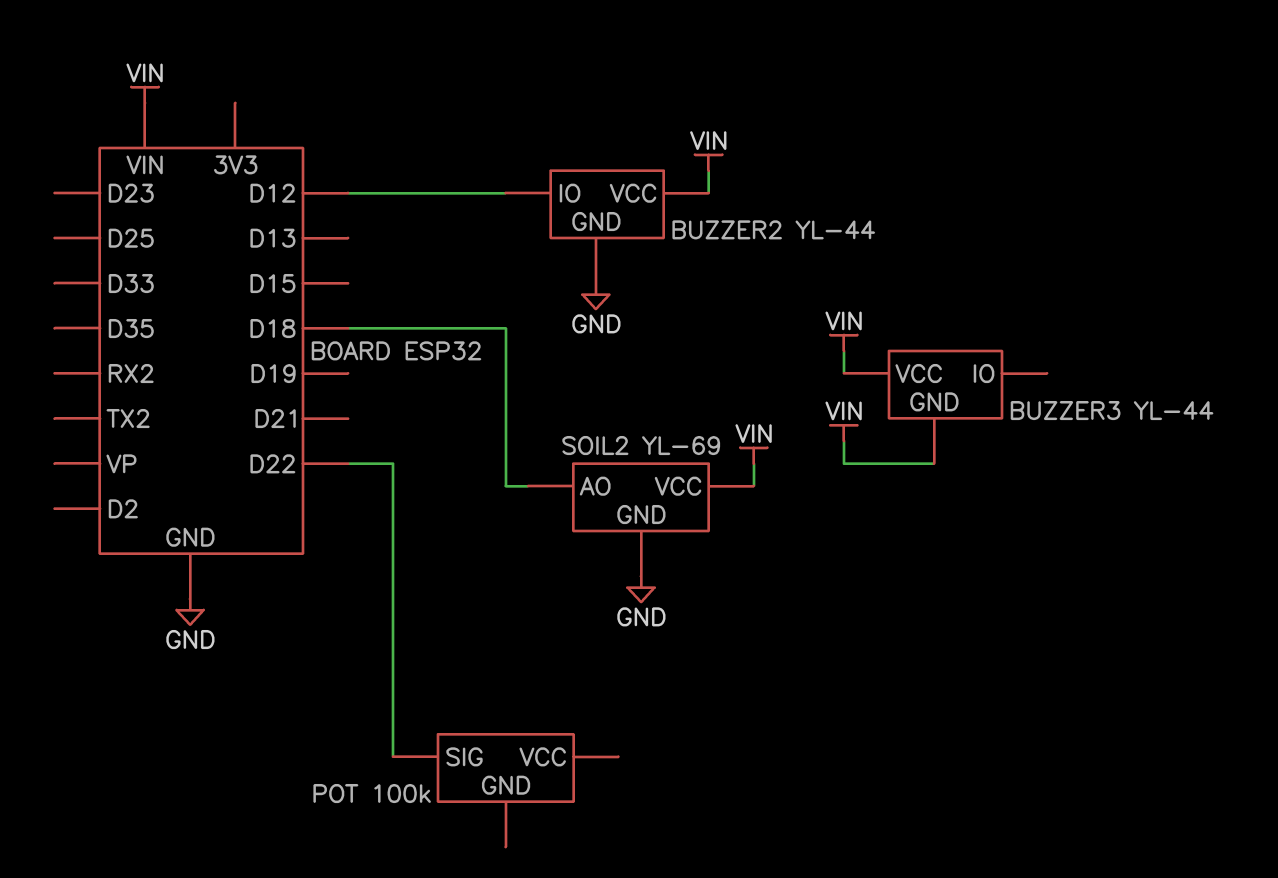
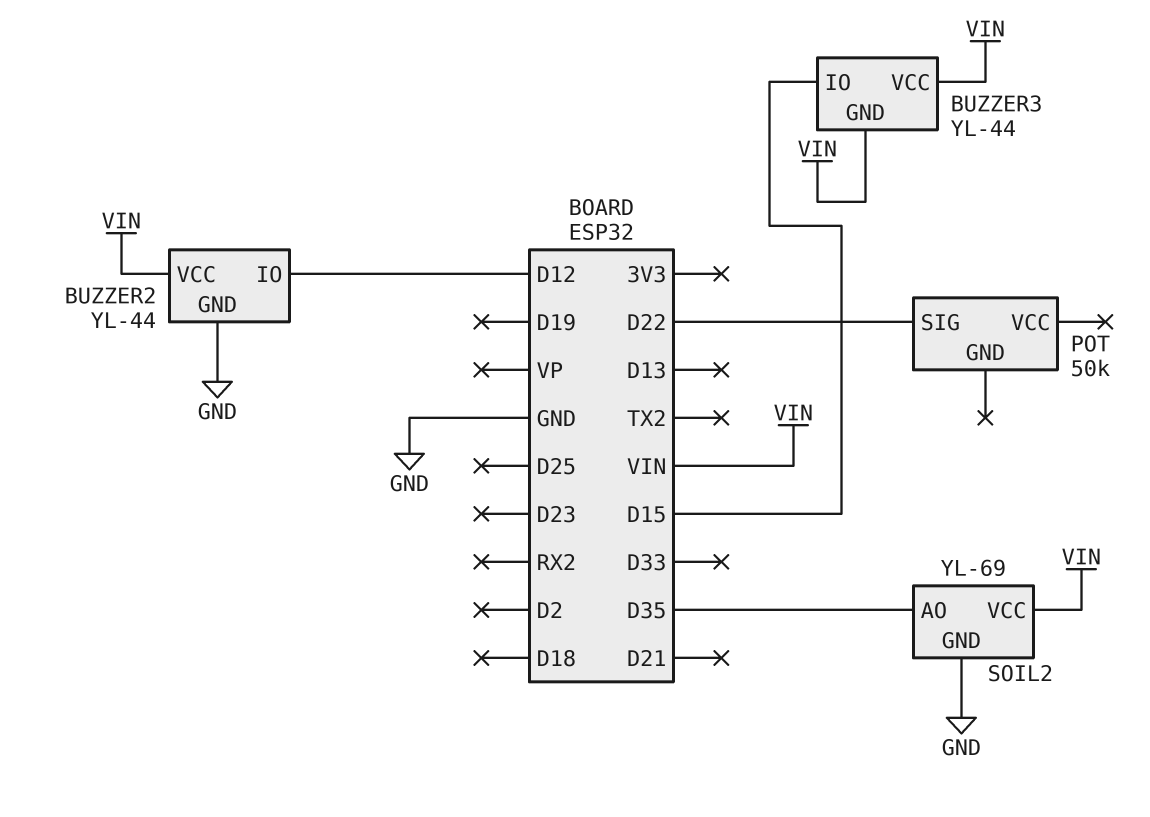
BUZZER3 pin IO: none -> D15
POT: 100k -> 50k
SOIL2 pin AO: D18 -> D35

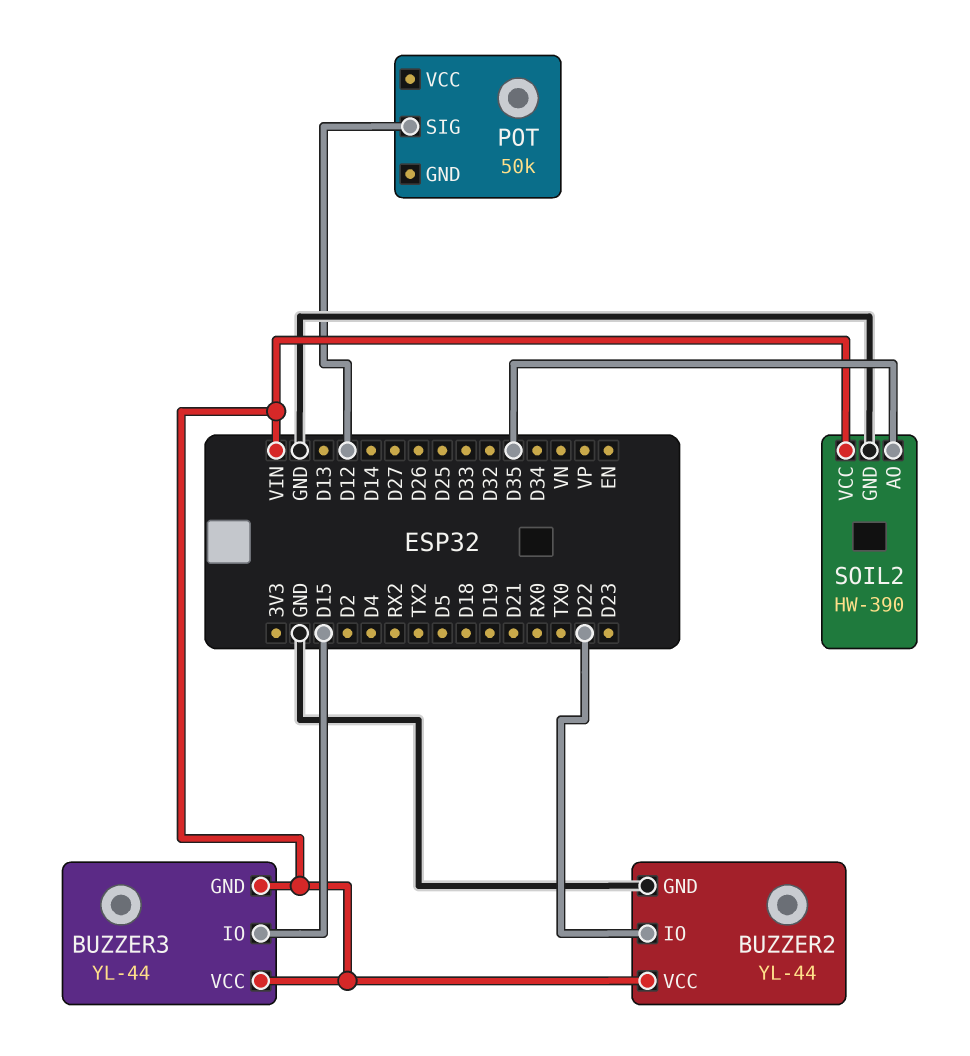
BUZZER2 pin IO: D12 -> D22
POT pin SIG: D22 -> D12
SOIL2: YL-69 -> HW-390

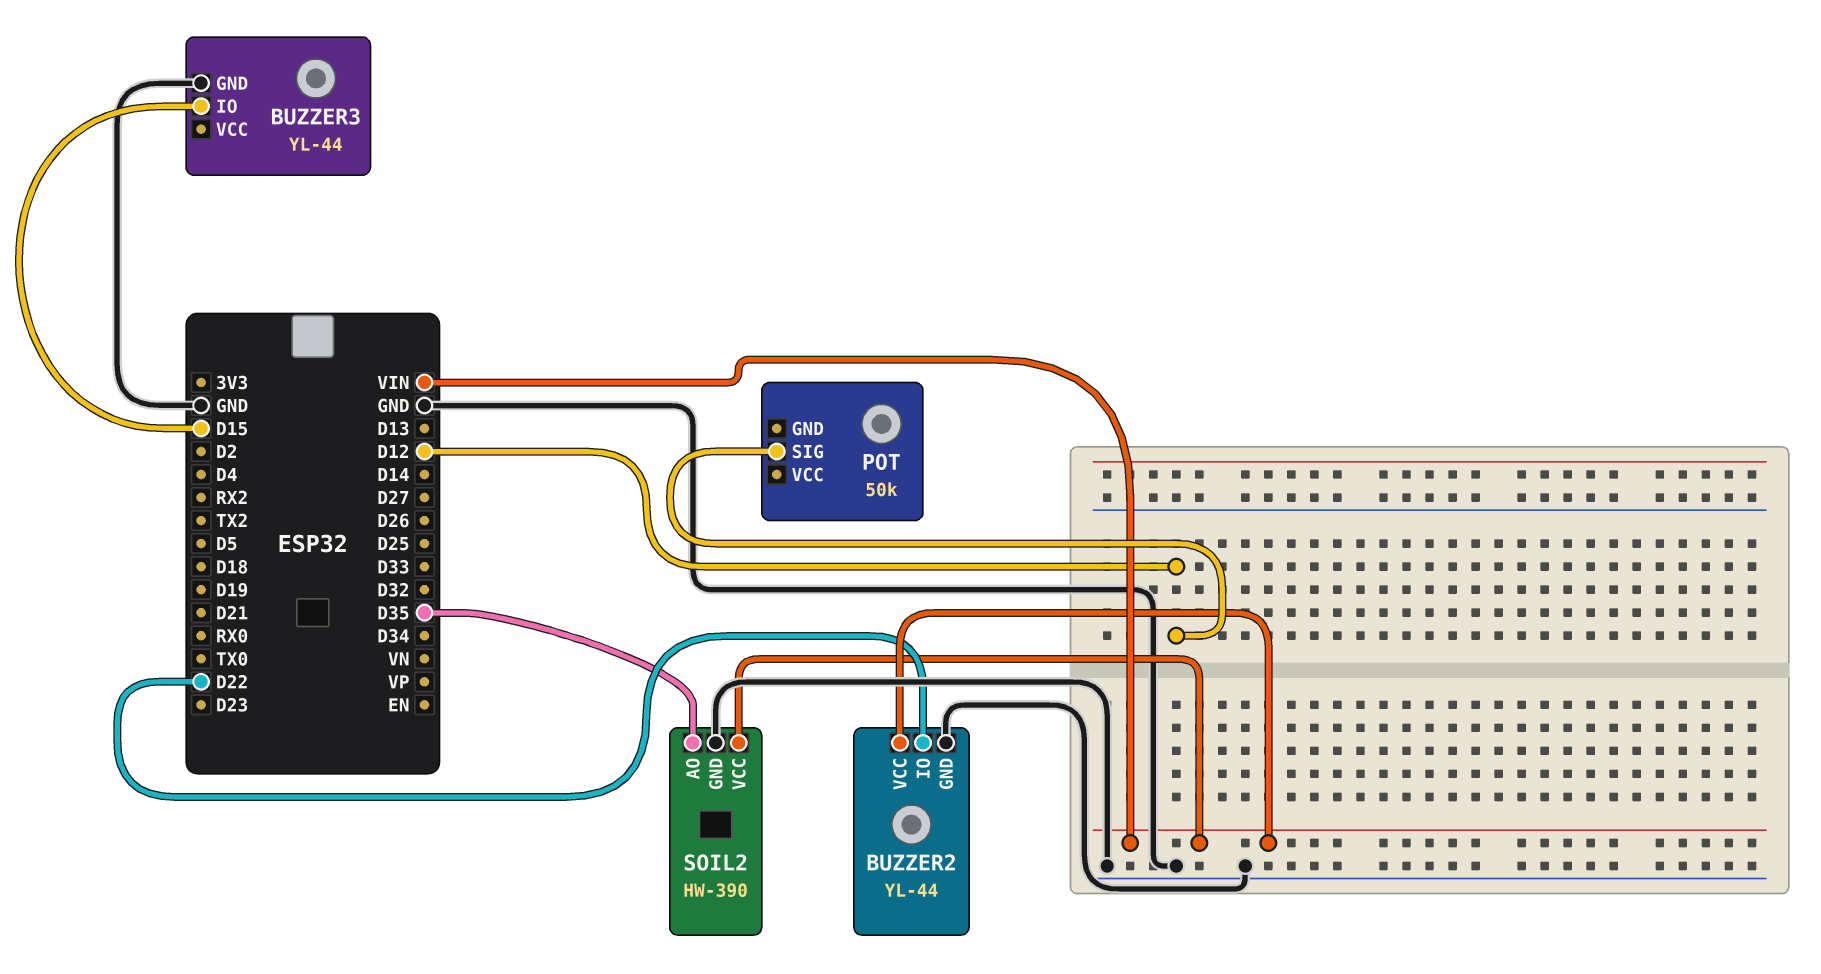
BUZZER3 pin GND: VIN -> GND
BUZZER3 pin VCC: VIN -> none

